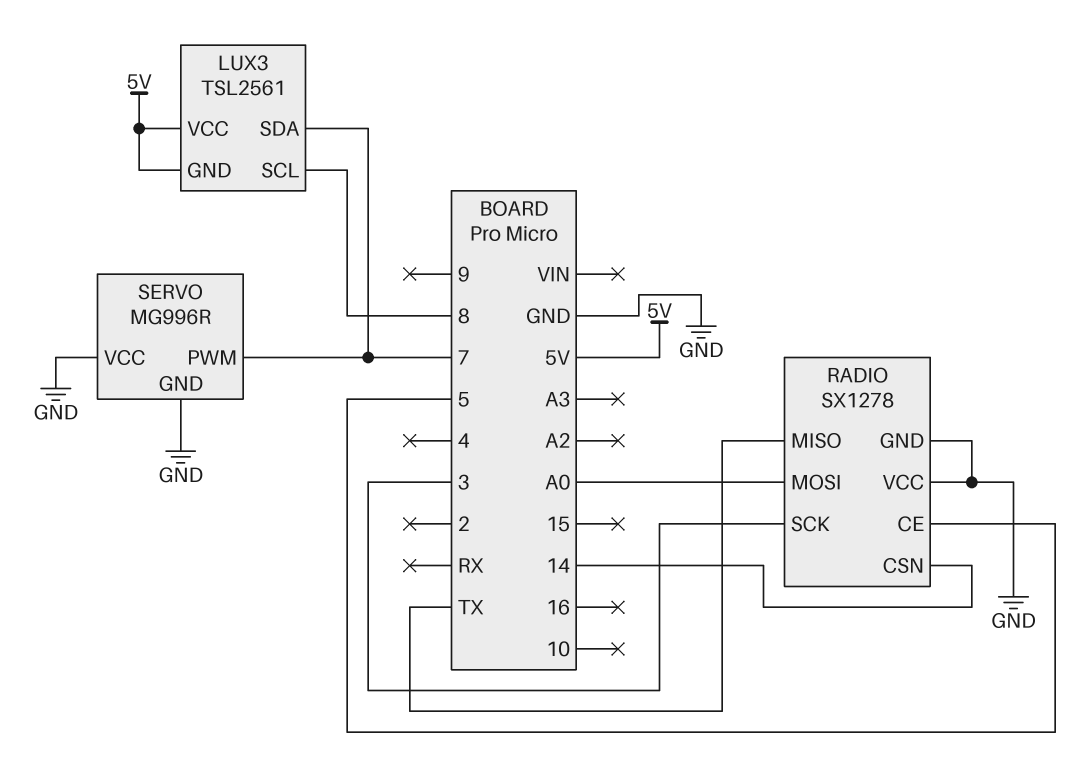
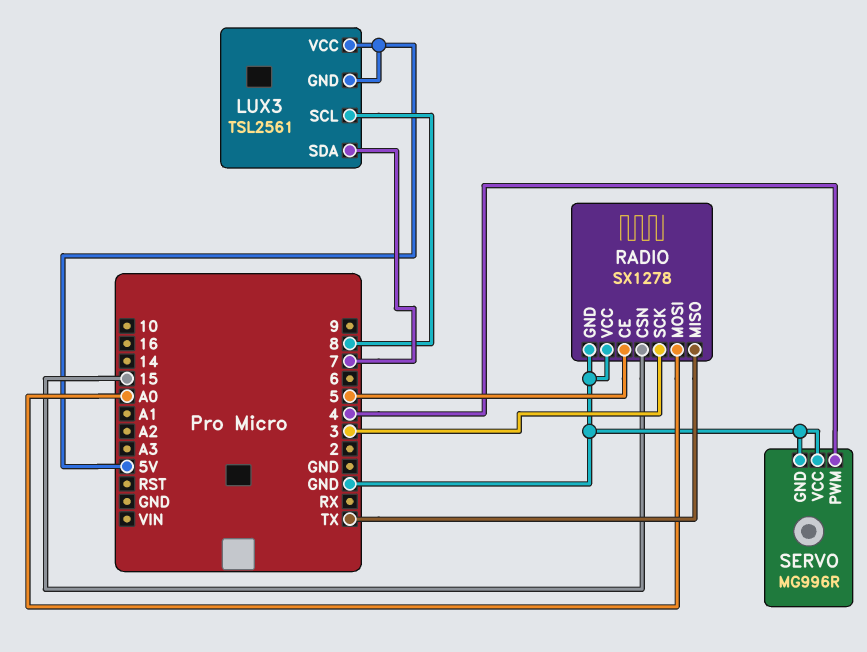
RADIO pin CSN: 14 -> 15
SERVO pin PWM: 7 -> 4

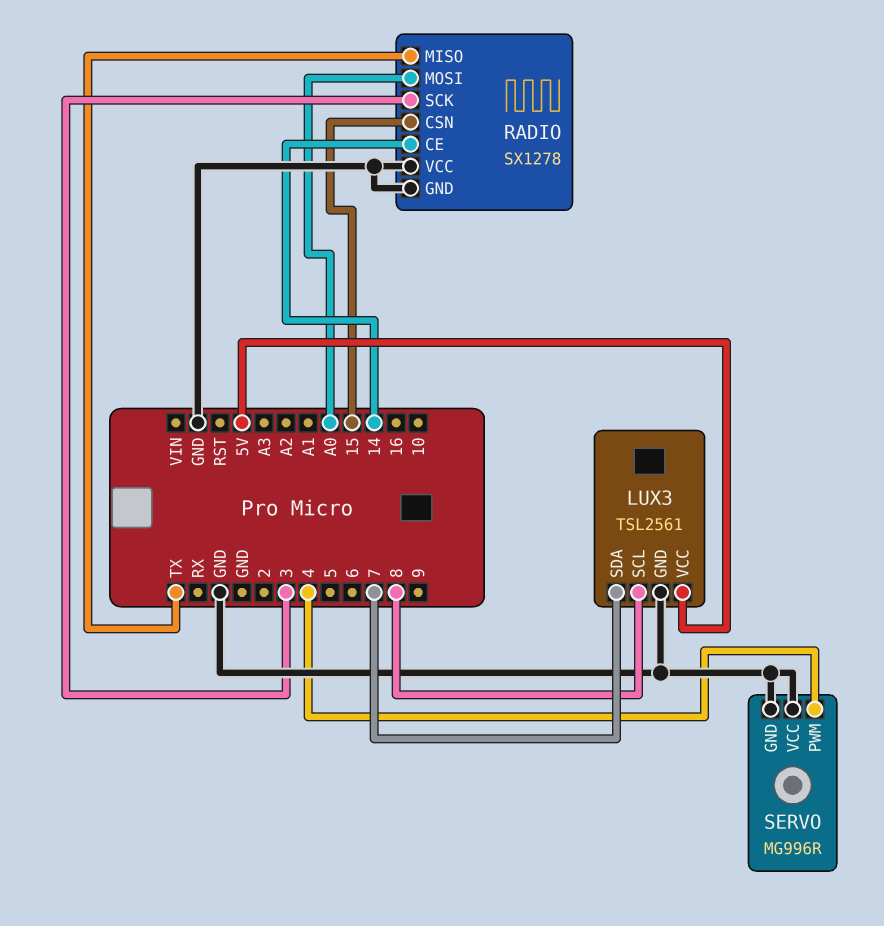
LUX3 pin GND: 5V -> GND
RADIO pin CE: 5 -> 14

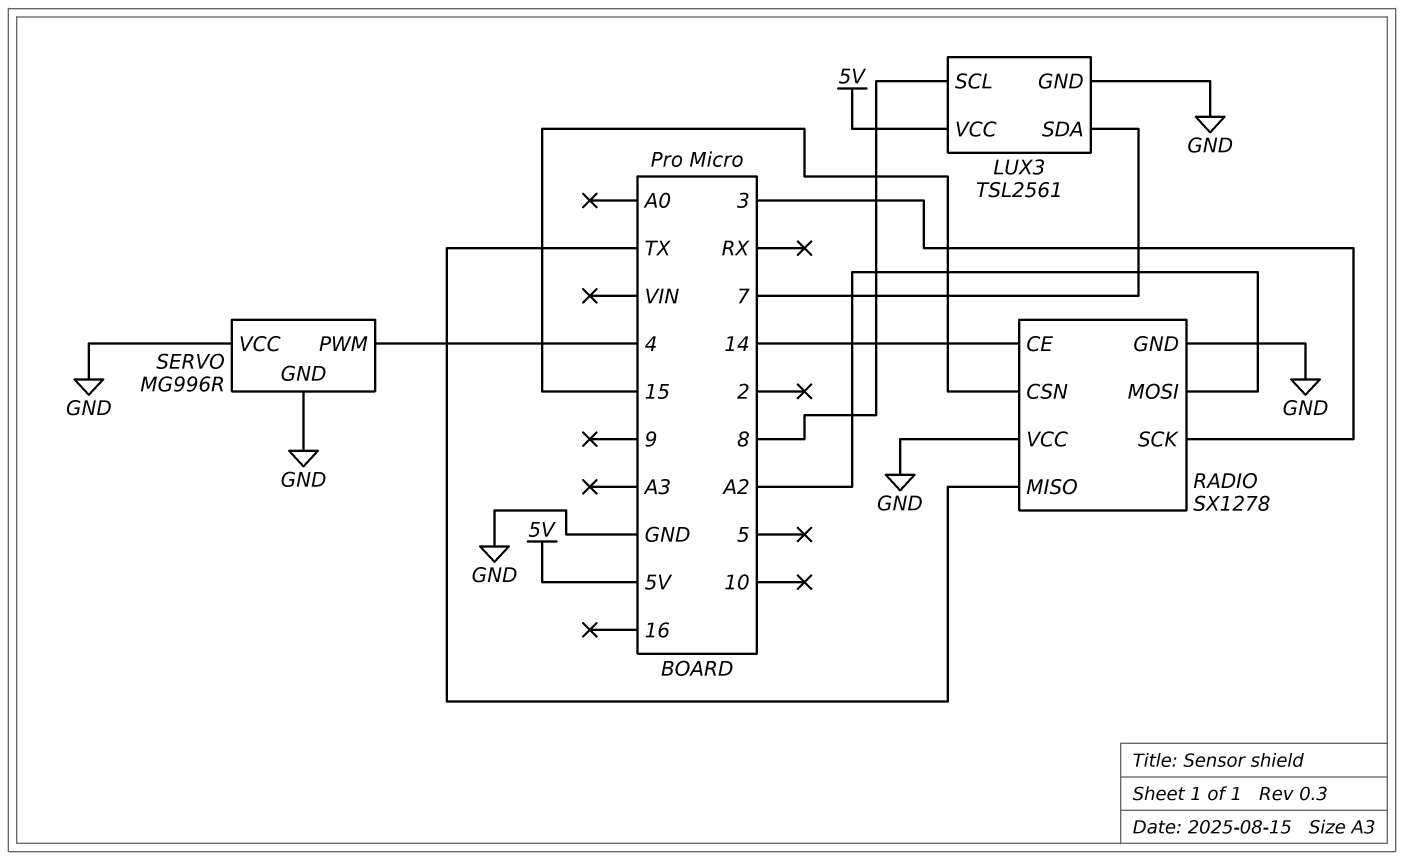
RADIO pin MOSI: A0 -> A2

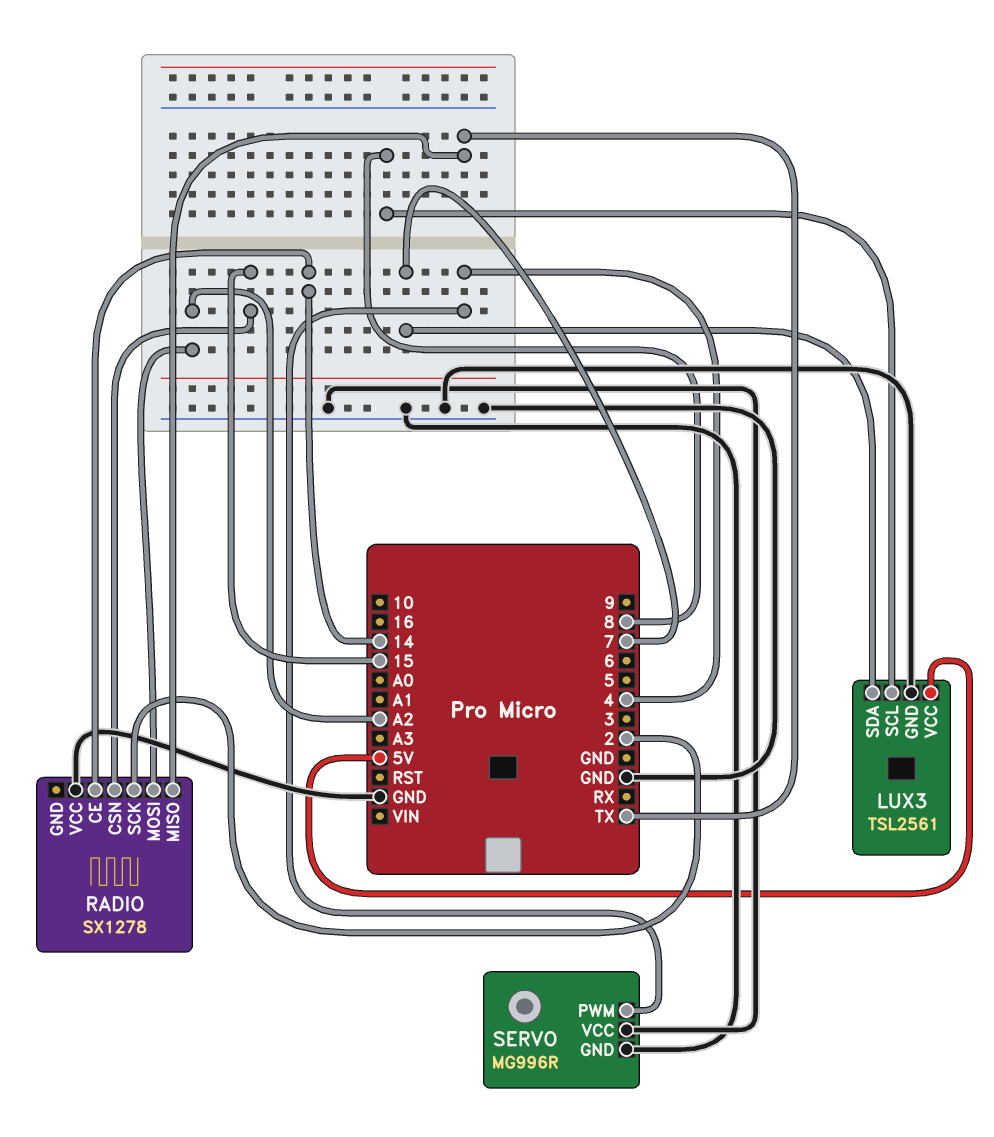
RADIO pin GND: GND -> none
RADIO pin SCK: 3 -> 2

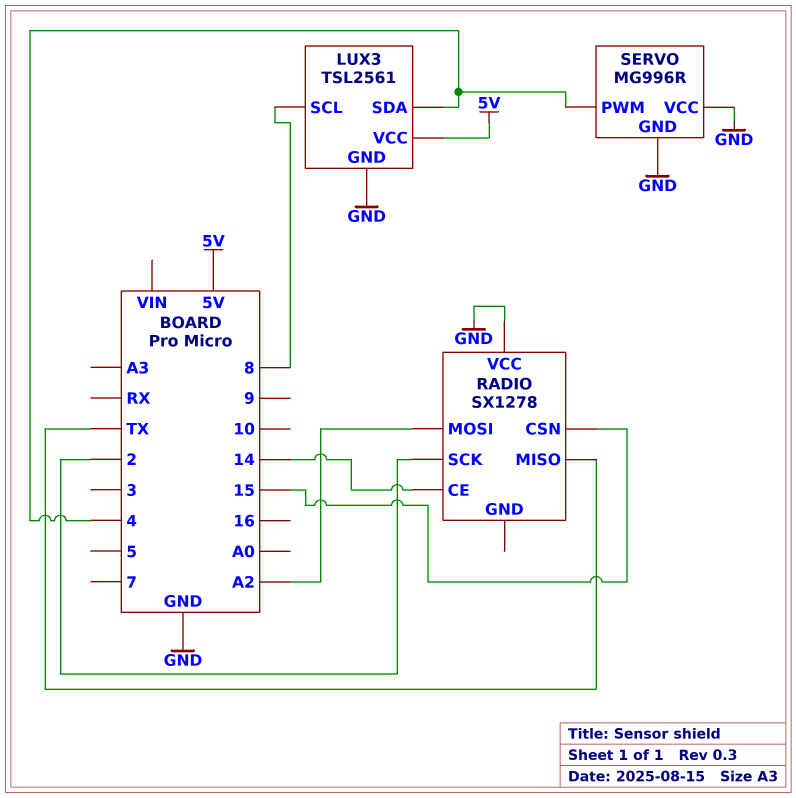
LUX3 pin SDA: 7 -> 4

